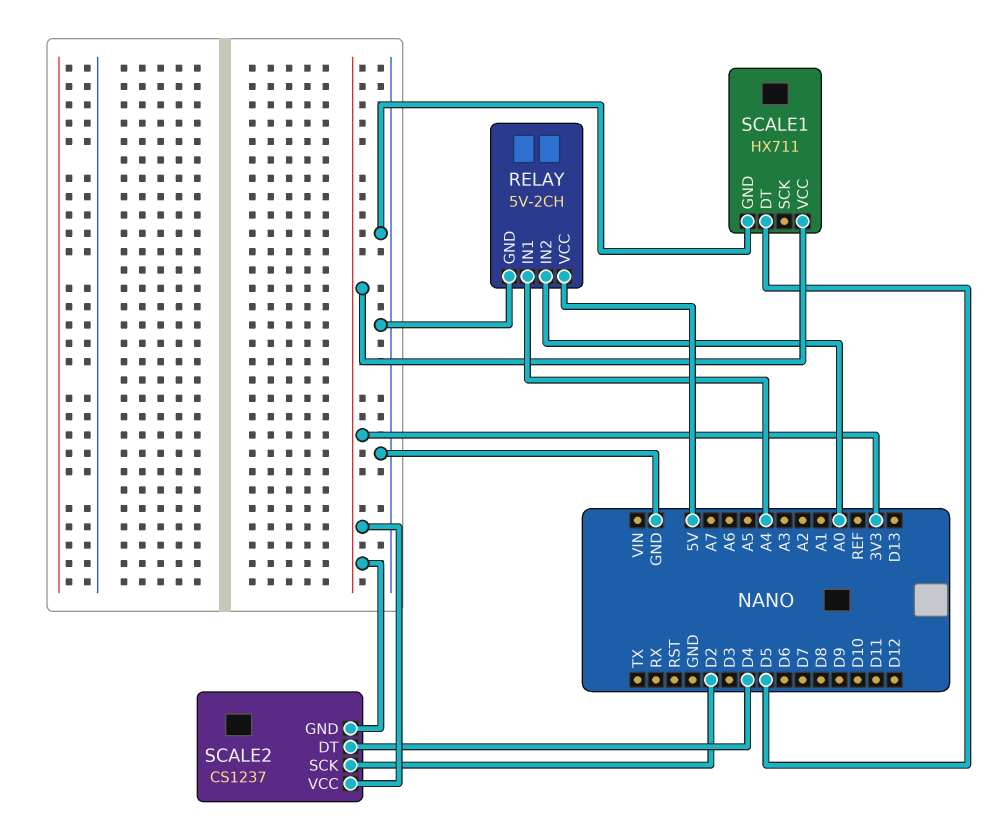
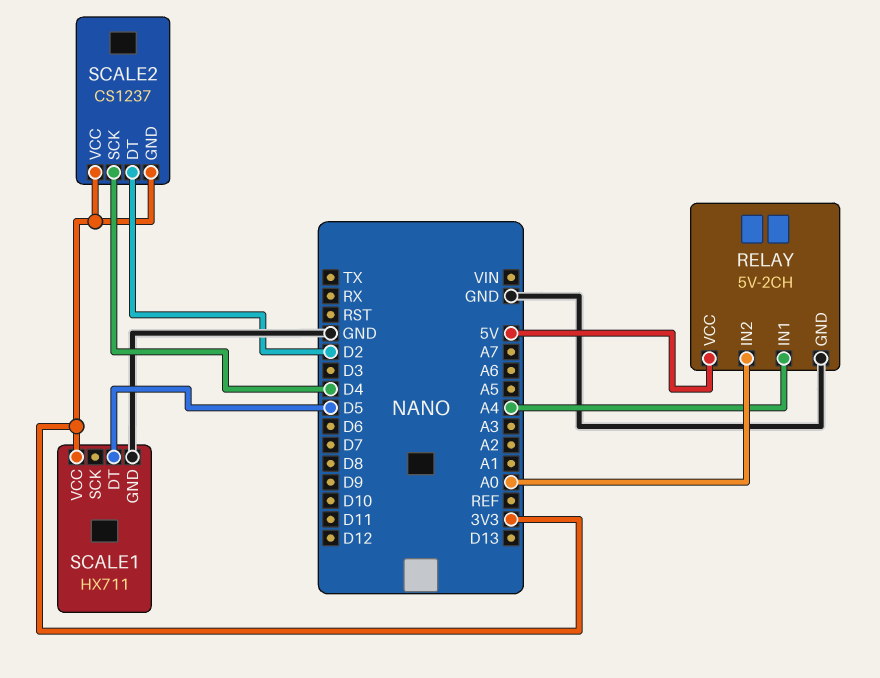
SCALE2 pin DT: D4 -> D2
SCALE2 pin SCK: D2 -> D4

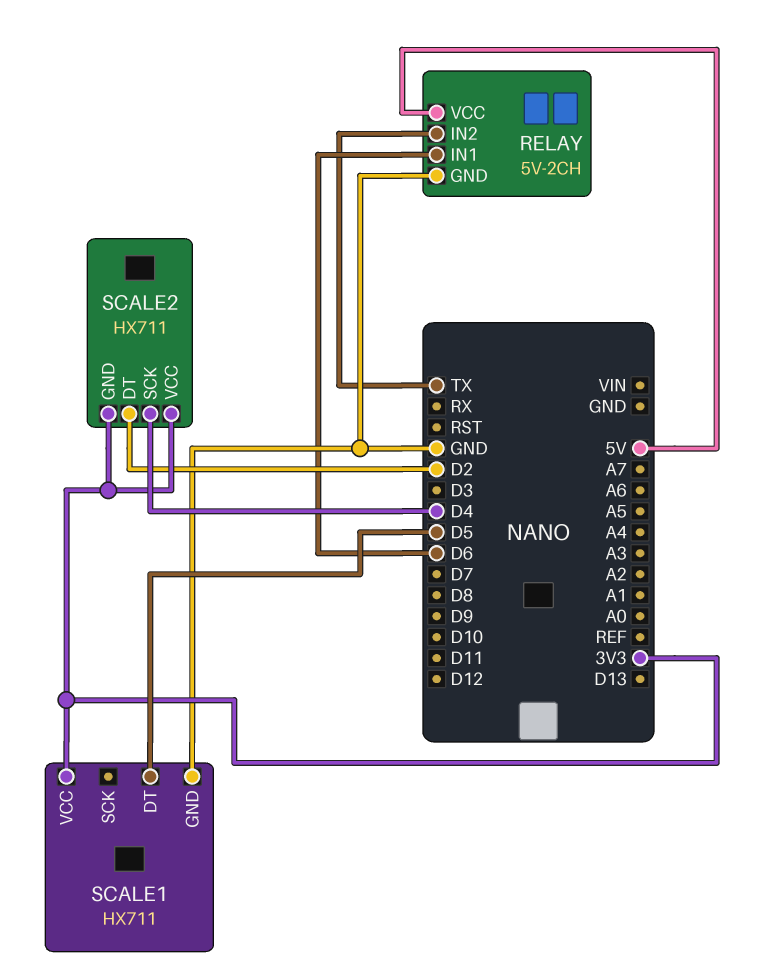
RELAY pin IN1: A4 -> D6
RELAY pin IN2: A0 -> TX
SCALE2: CS1237 -> HX711

